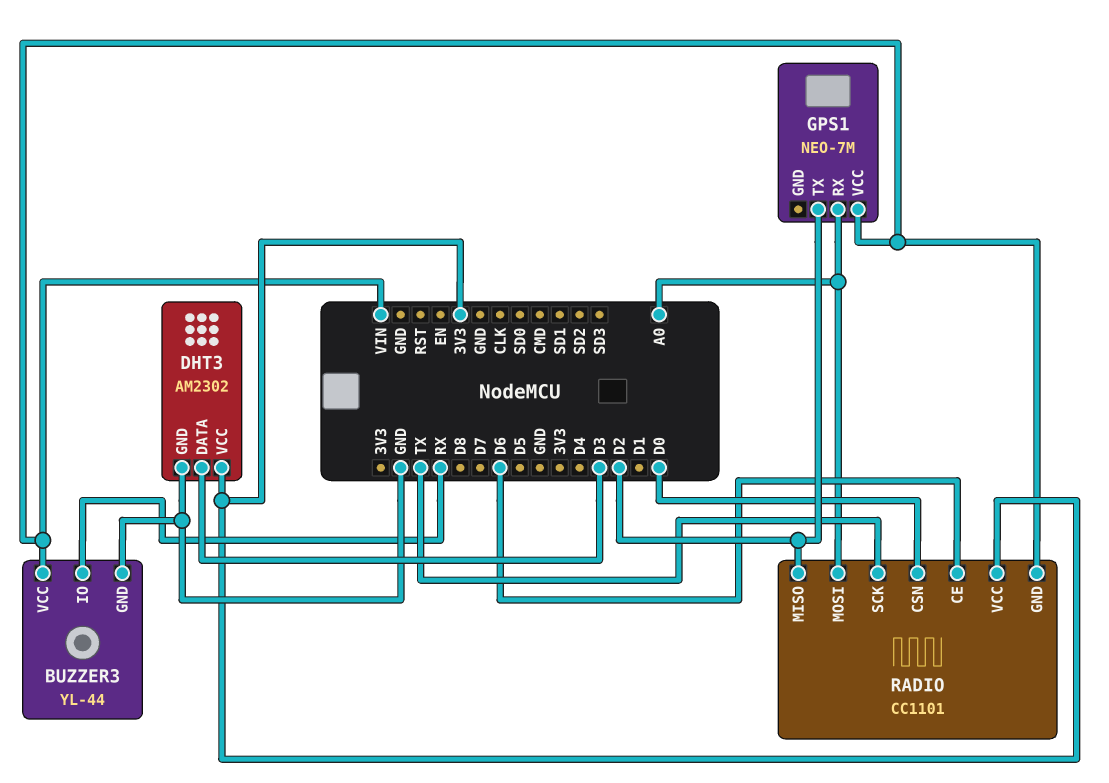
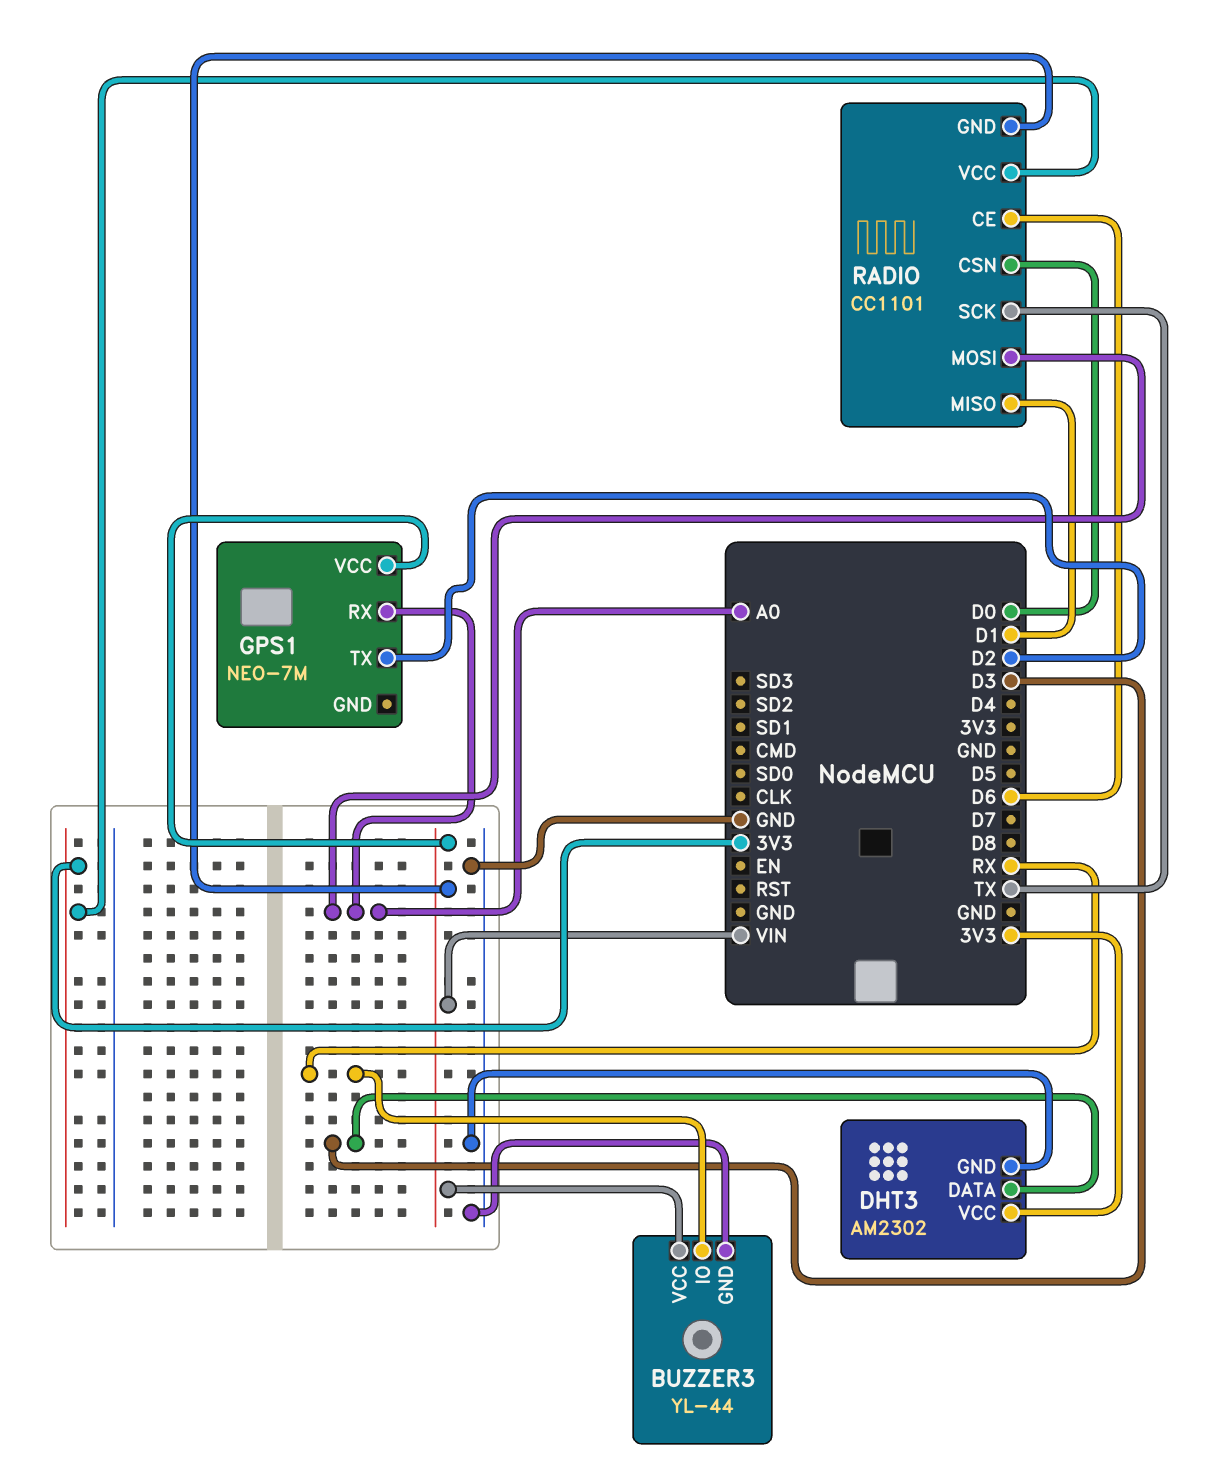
RADIO pin MISO: D2 -> D1

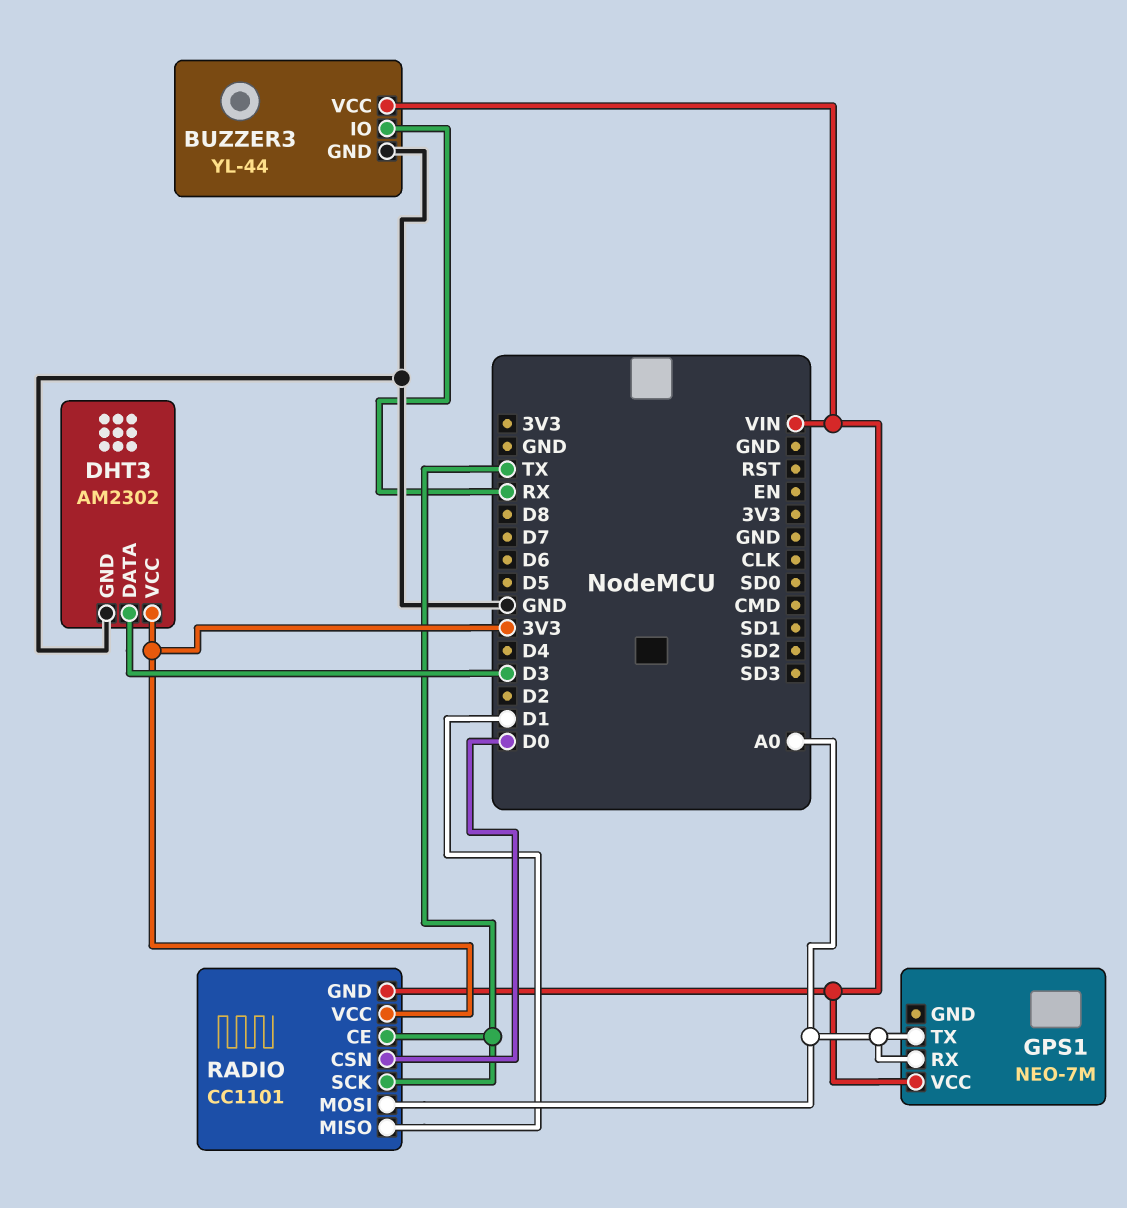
GPS1 pin TX: D2 -> A0
RADIO pin CE: D6 -> TX

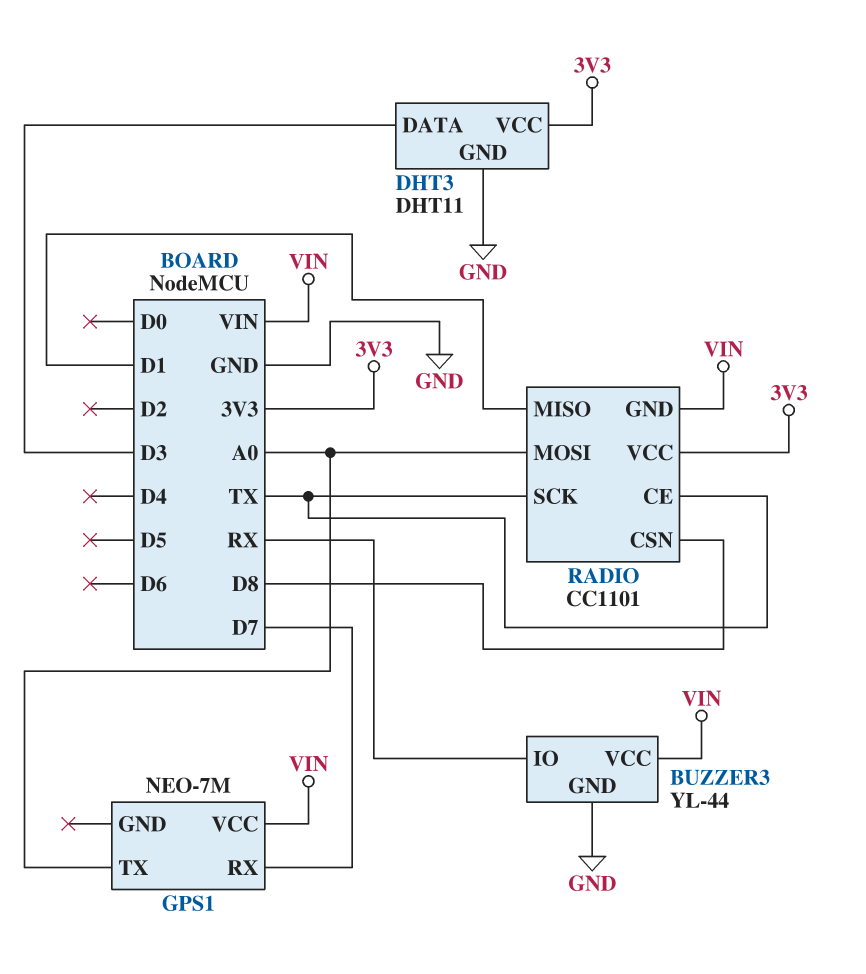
DHT3: AM2302 -> DHT11
GPS1 pin RX: A0 -> D7
RADIO pin CSN: D0 -> D8

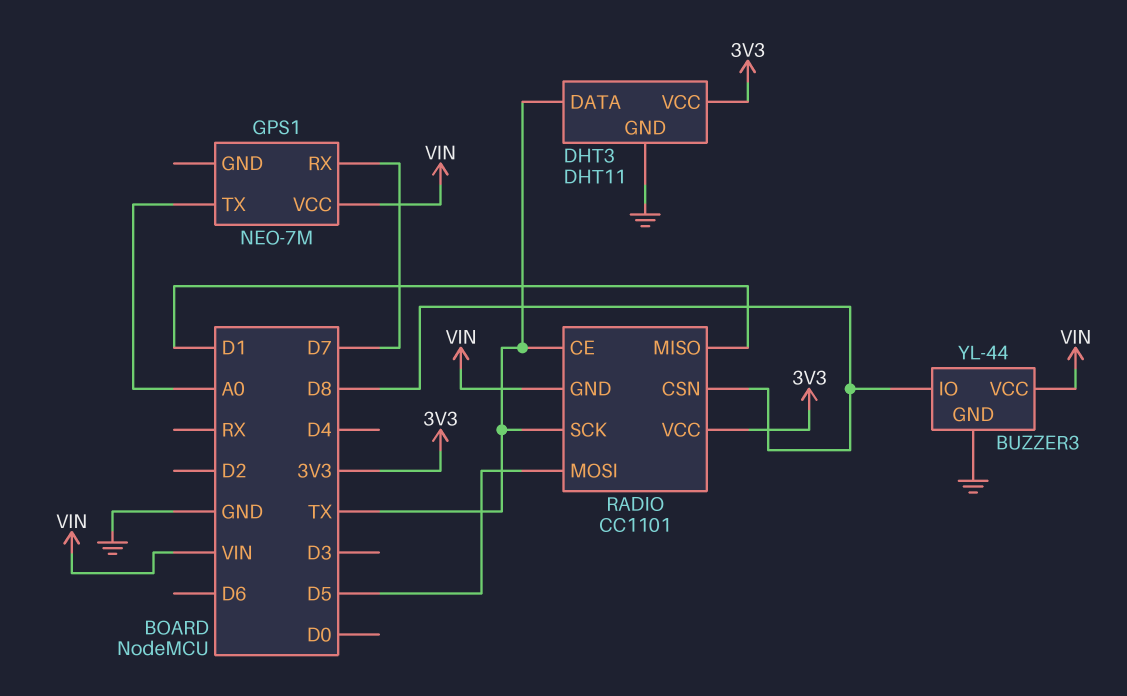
BUZZER3 pin IO: RX -> D8
DHT3 pin DATA: D3 -> TX
RADIO pin MOSI: A0 -> D5

